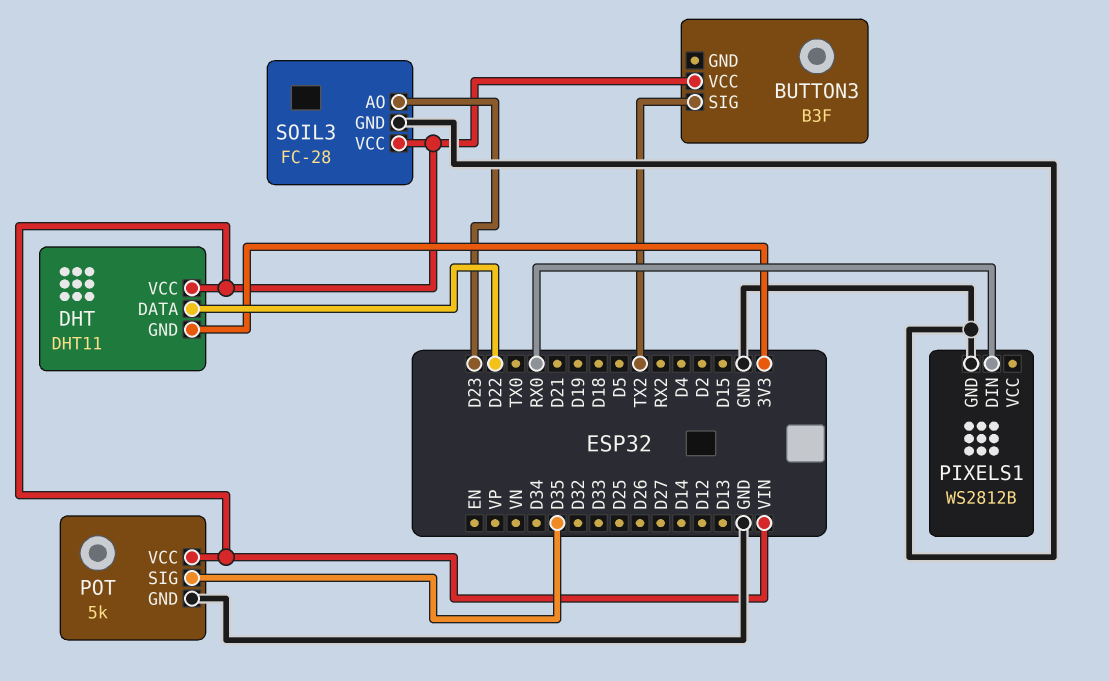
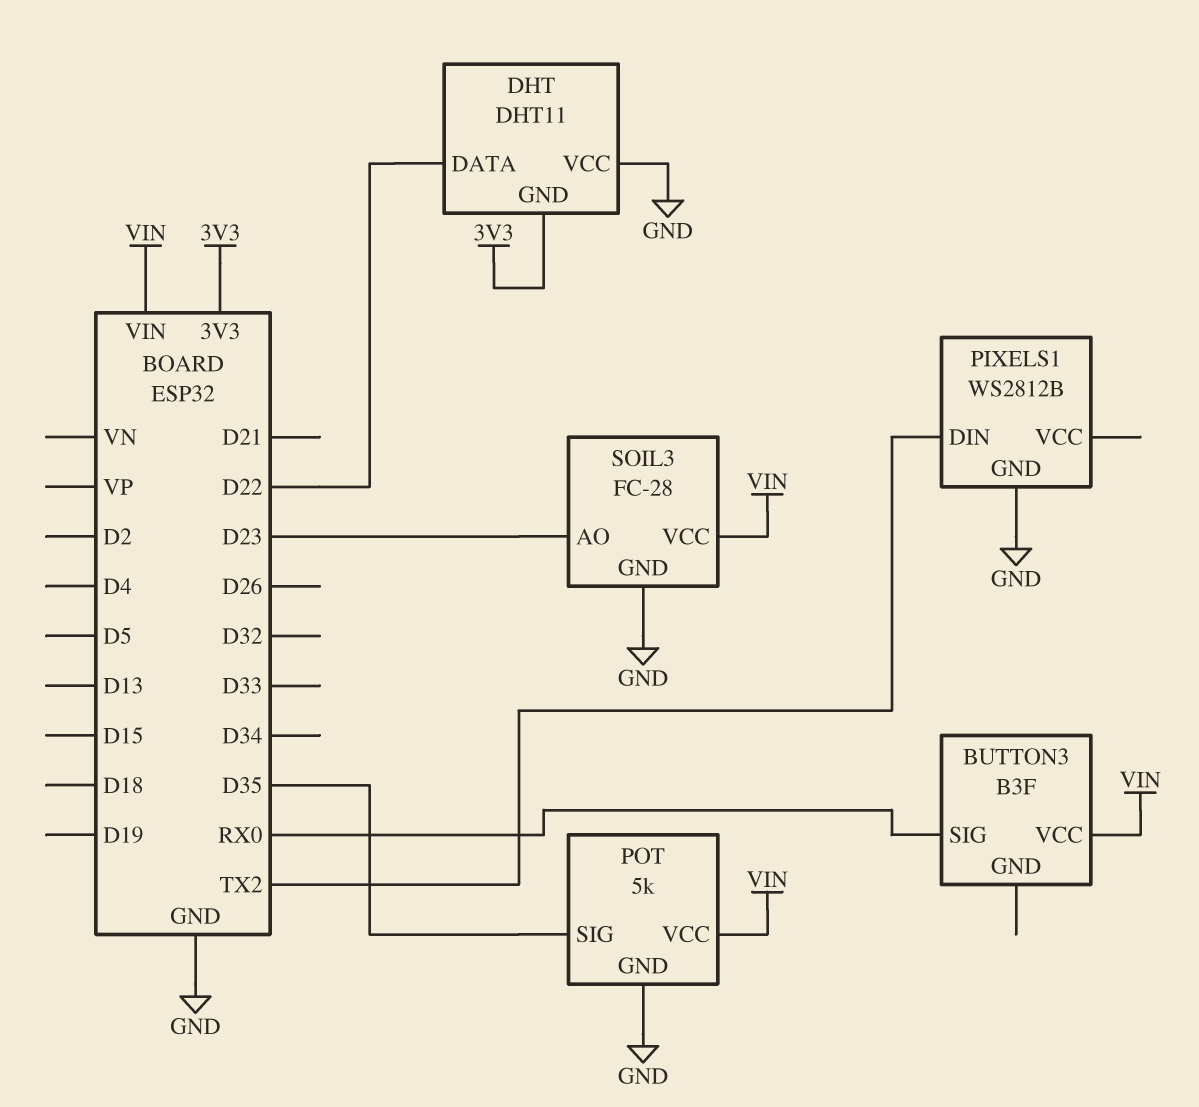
BUTTON3 pin SIG: TX2 -> RX0
DHT pin VCC: VIN -> GND
PIXELS1 pin DIN: RX0 -> TX2

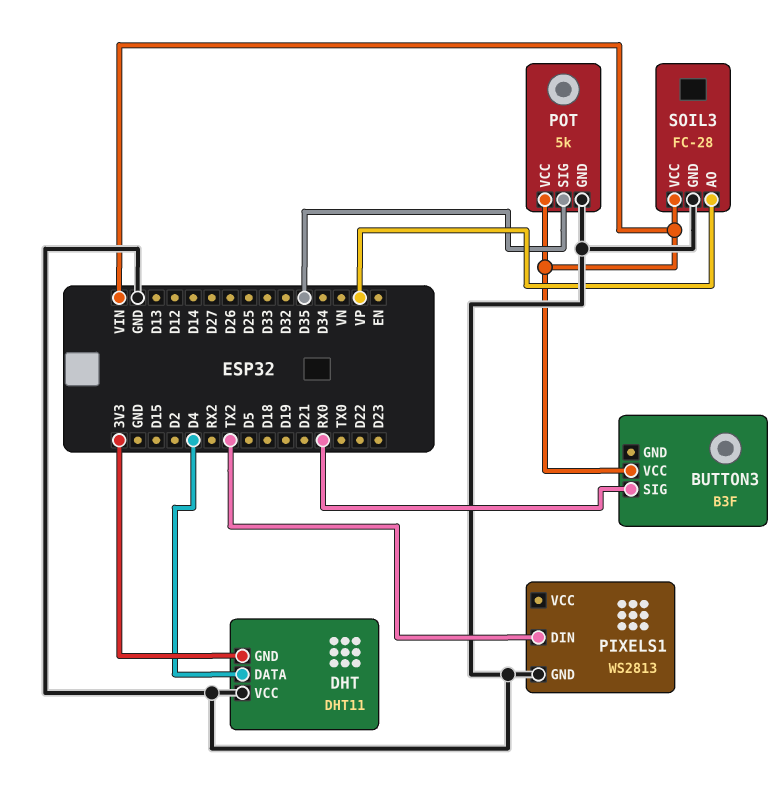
DHT pin DATA: D22 -> D4
PIXELS1: WS2812B -> WS2813
SOIL3 pin AO: D23 -> VP

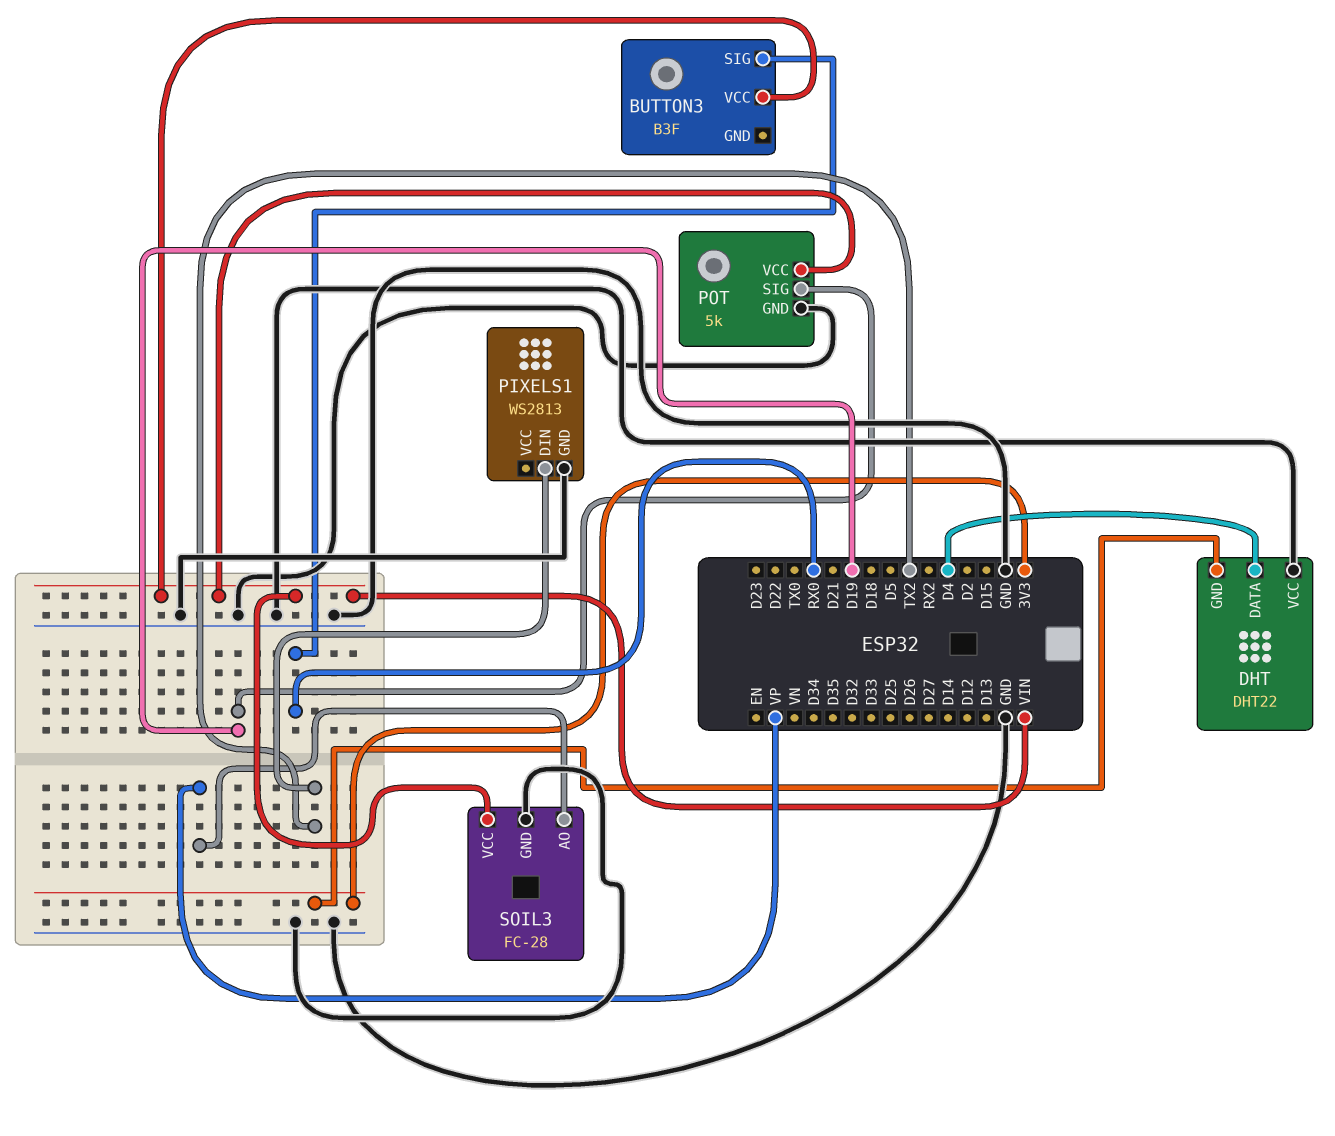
DHT: DHT11 -> DHT22
POT pin SIG: D35 -> D19

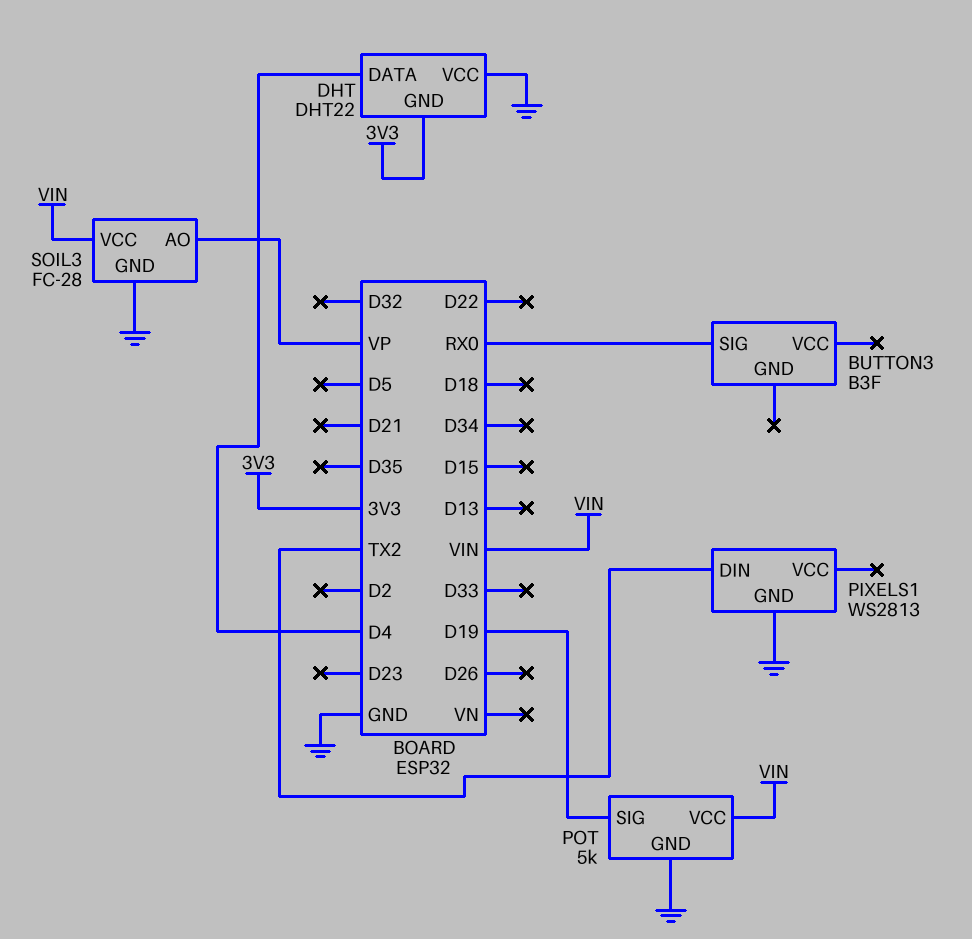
BUTTON3 pin VCC: VIN -> none

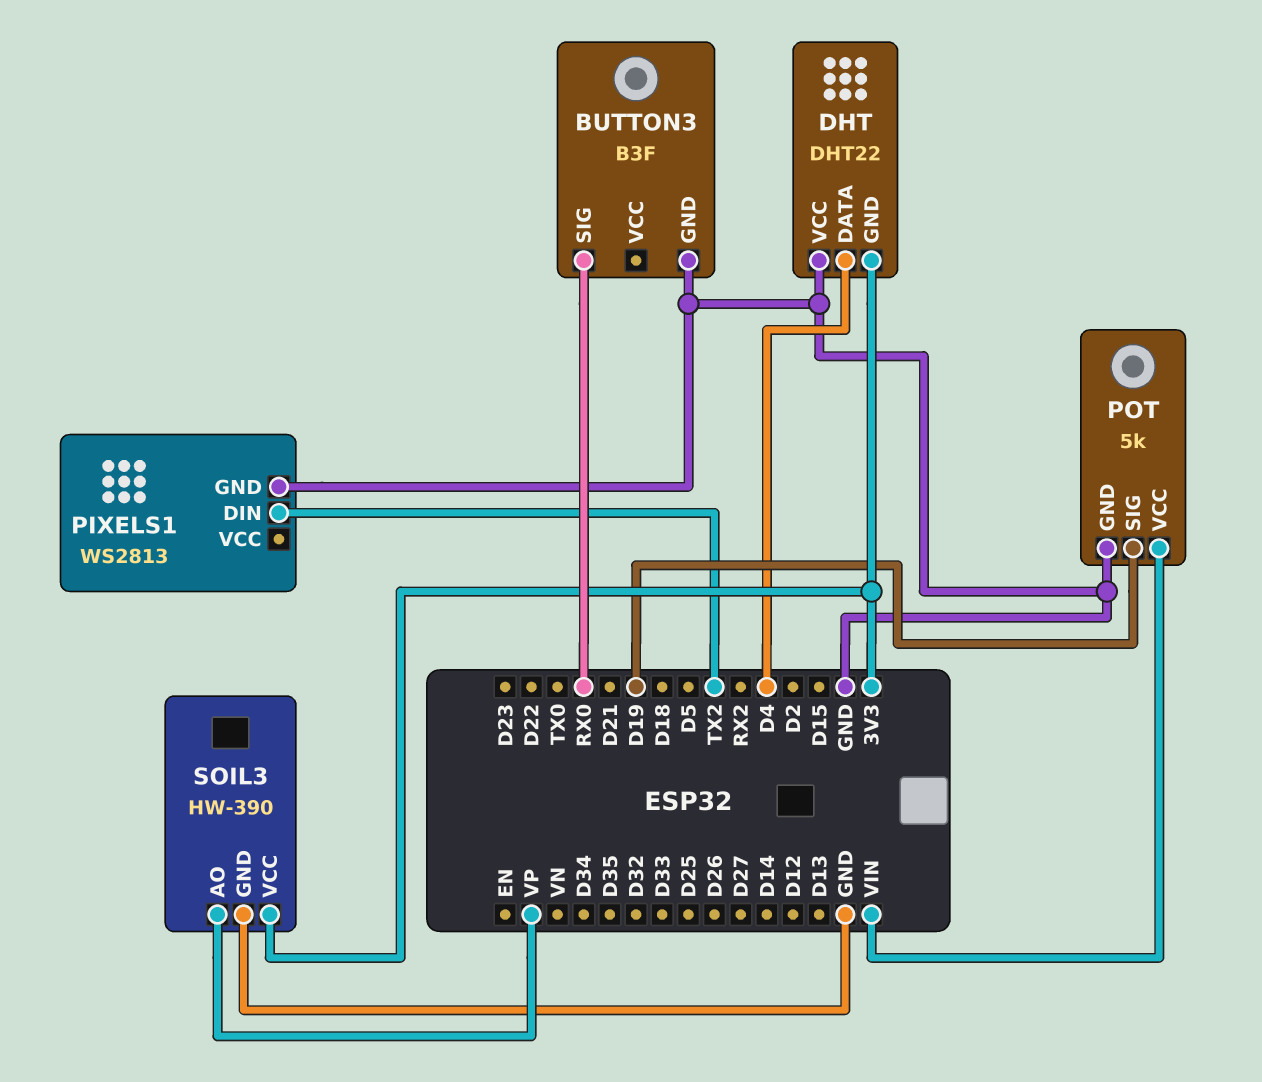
BUTTON3 pin GND: none -> GND
SOIL3: FC-28 -> HW-390
SOIL3 pin VCC: VIN -> 3V3

